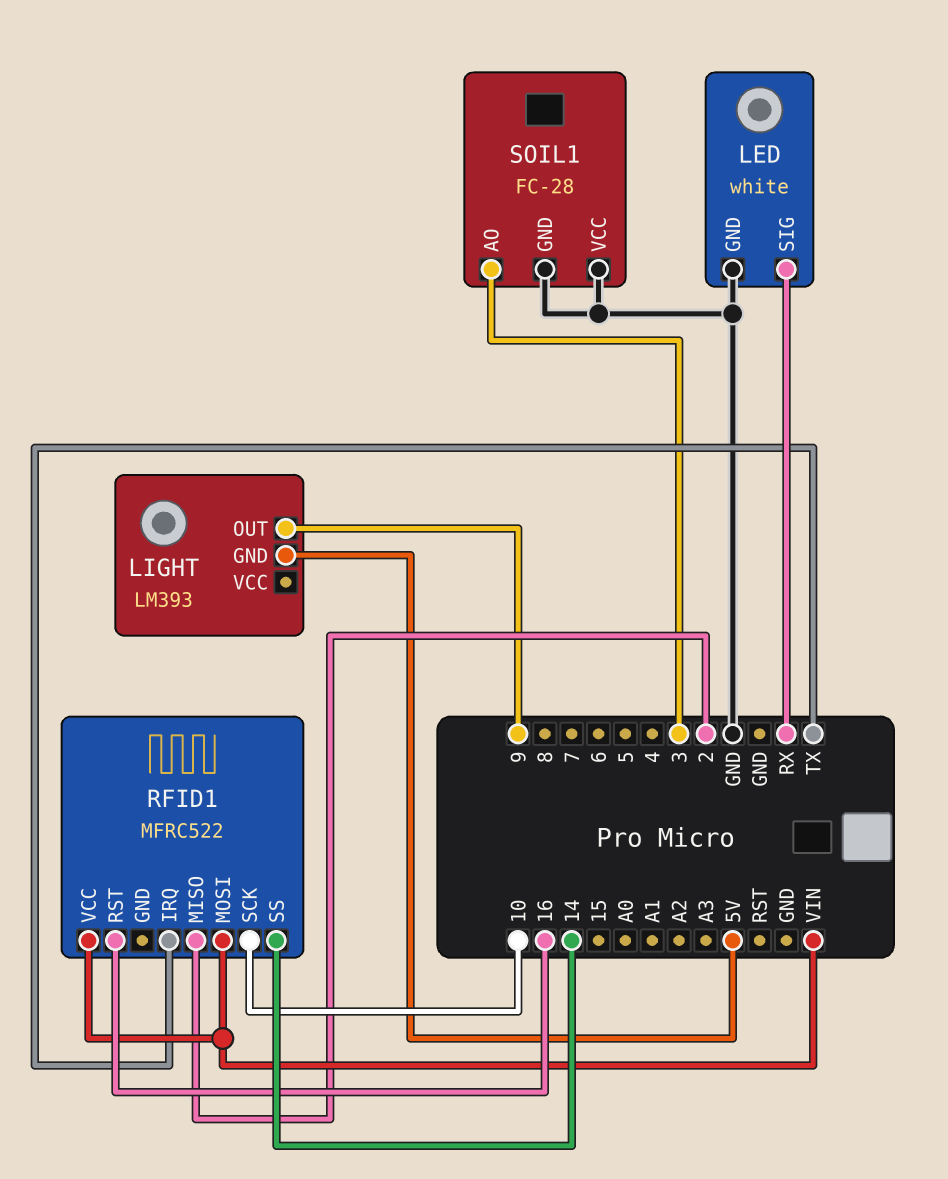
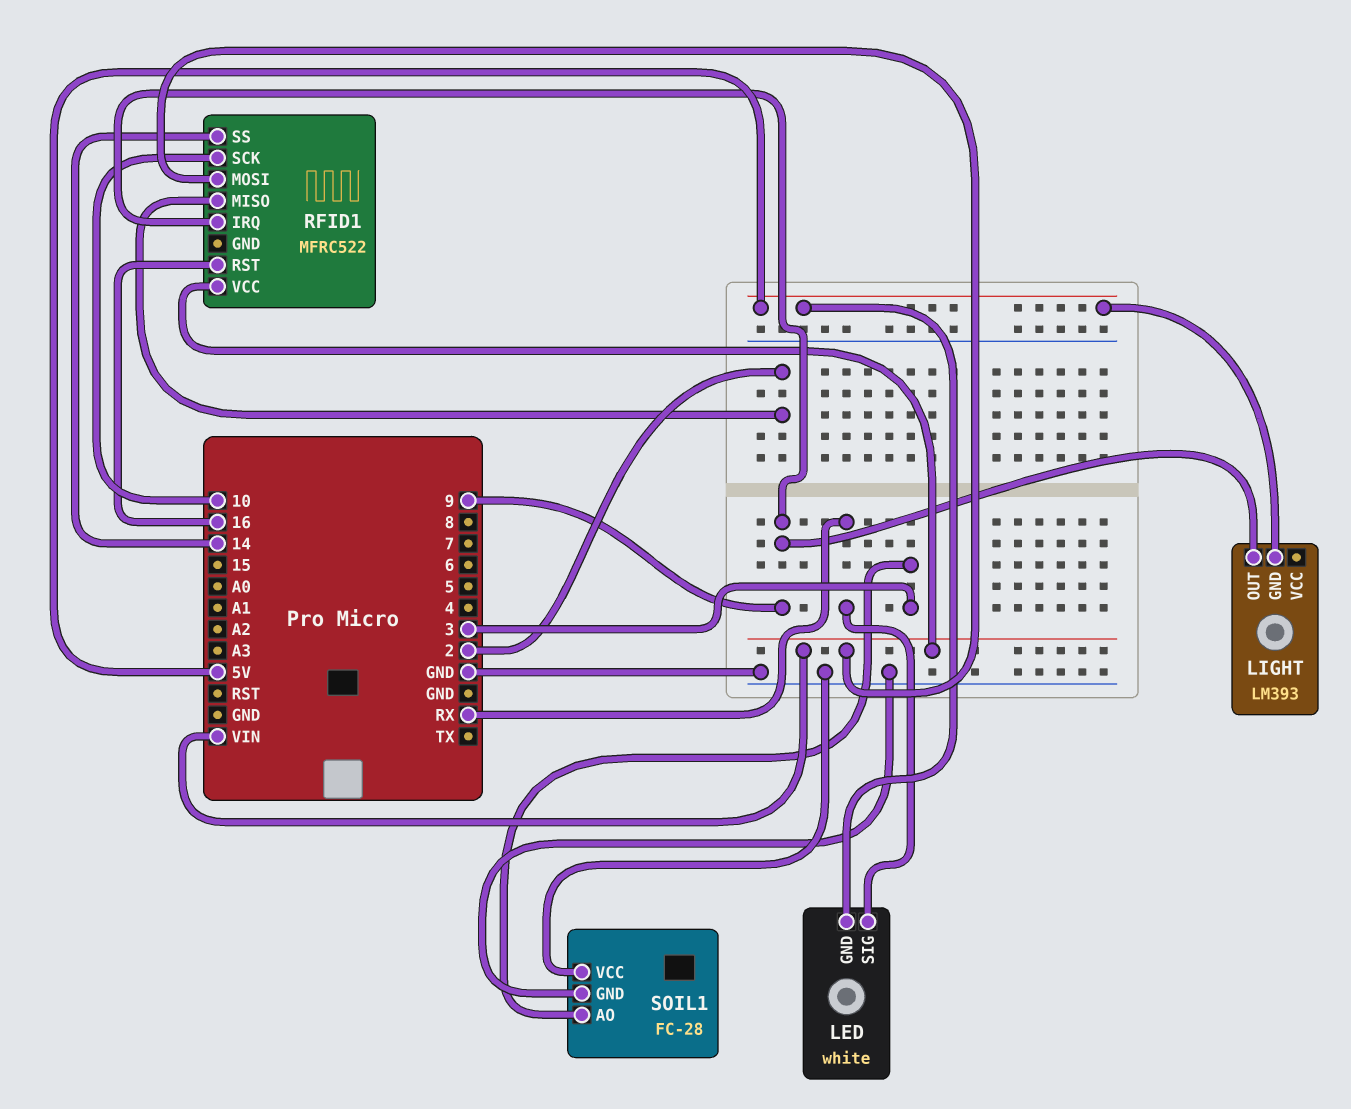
LED pin GND: GND -> 5V
RFID1 pin IRQ: TX -> 9

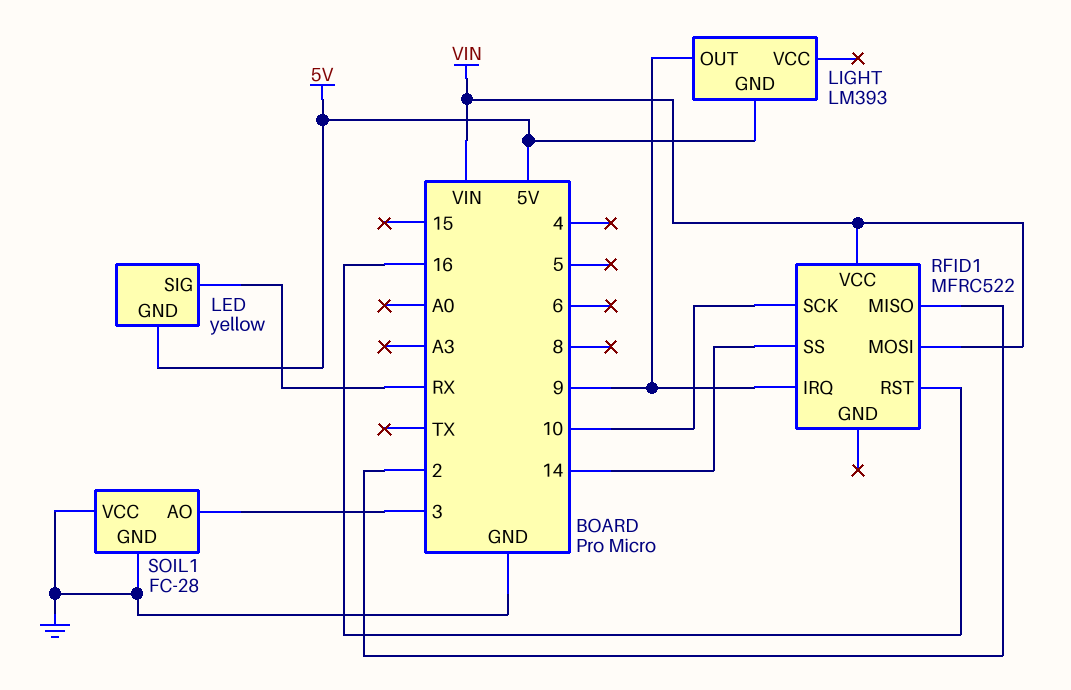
LED: white -> yellow

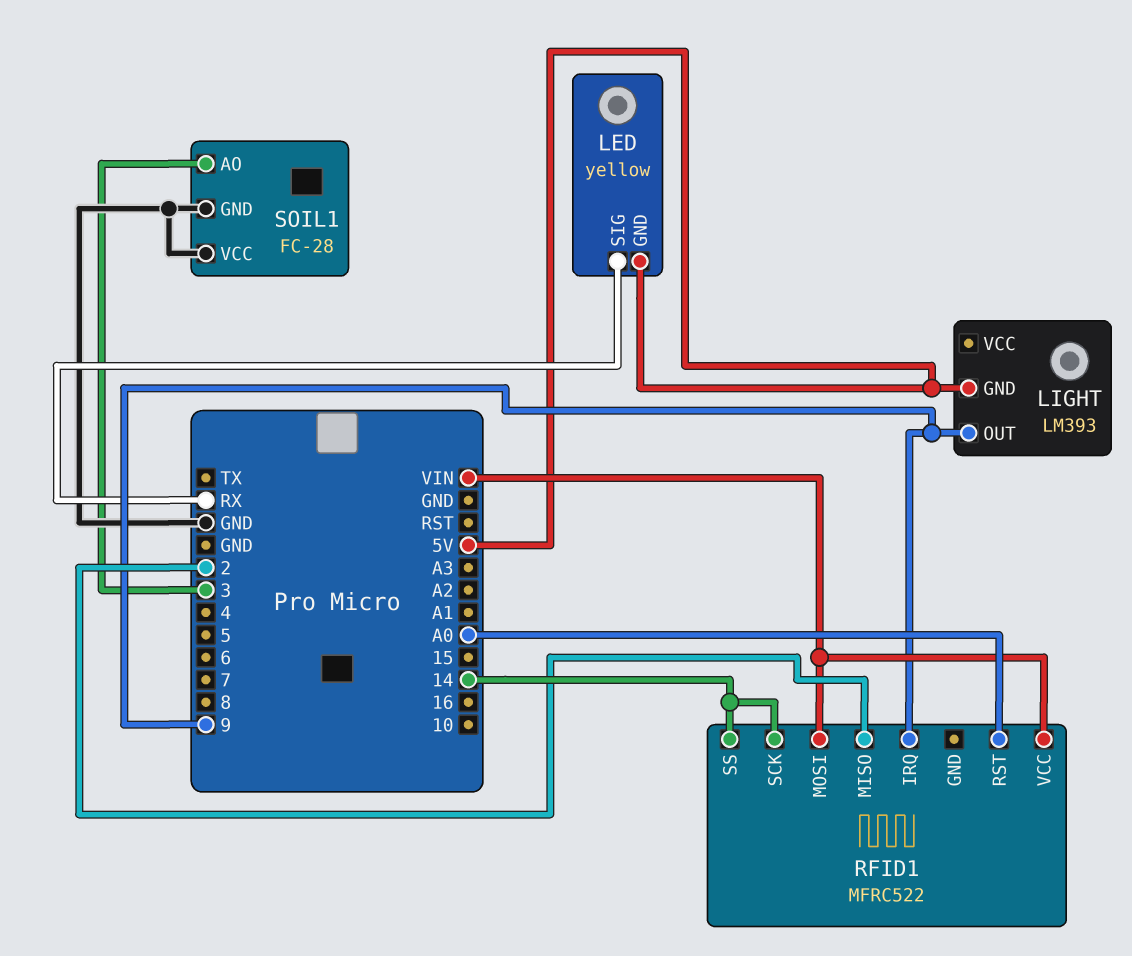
RFID1 pin RST: 16 -> A0
RFID1 pin SCK: 10 -> 14

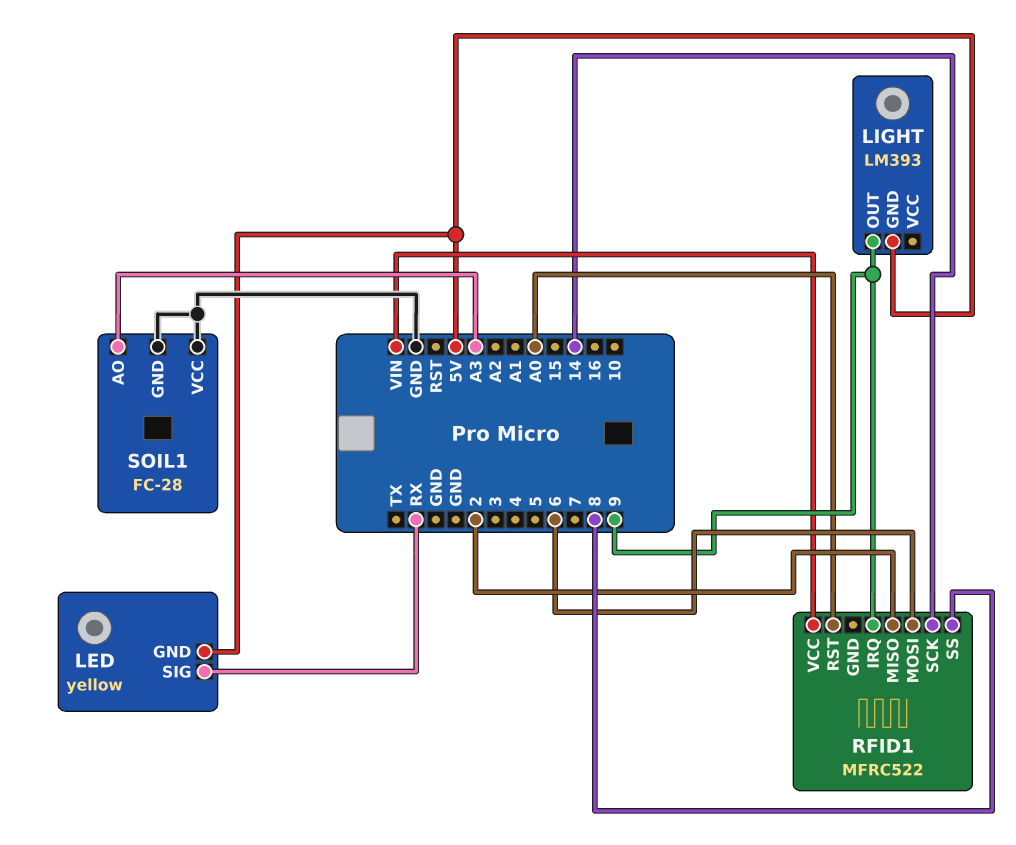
RFID1 pin MOSI: VIN -> 6
RFID1 pin SS: 14 -> 8
SOIL1 pin AO: 3 -> A3

